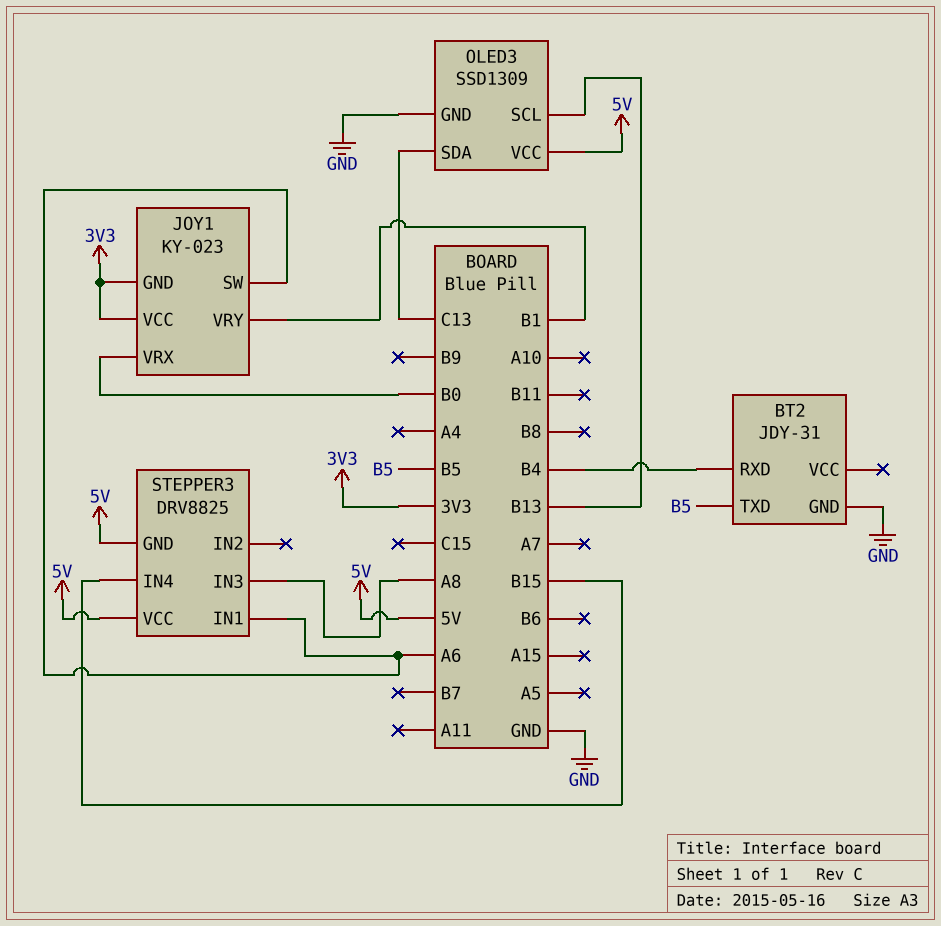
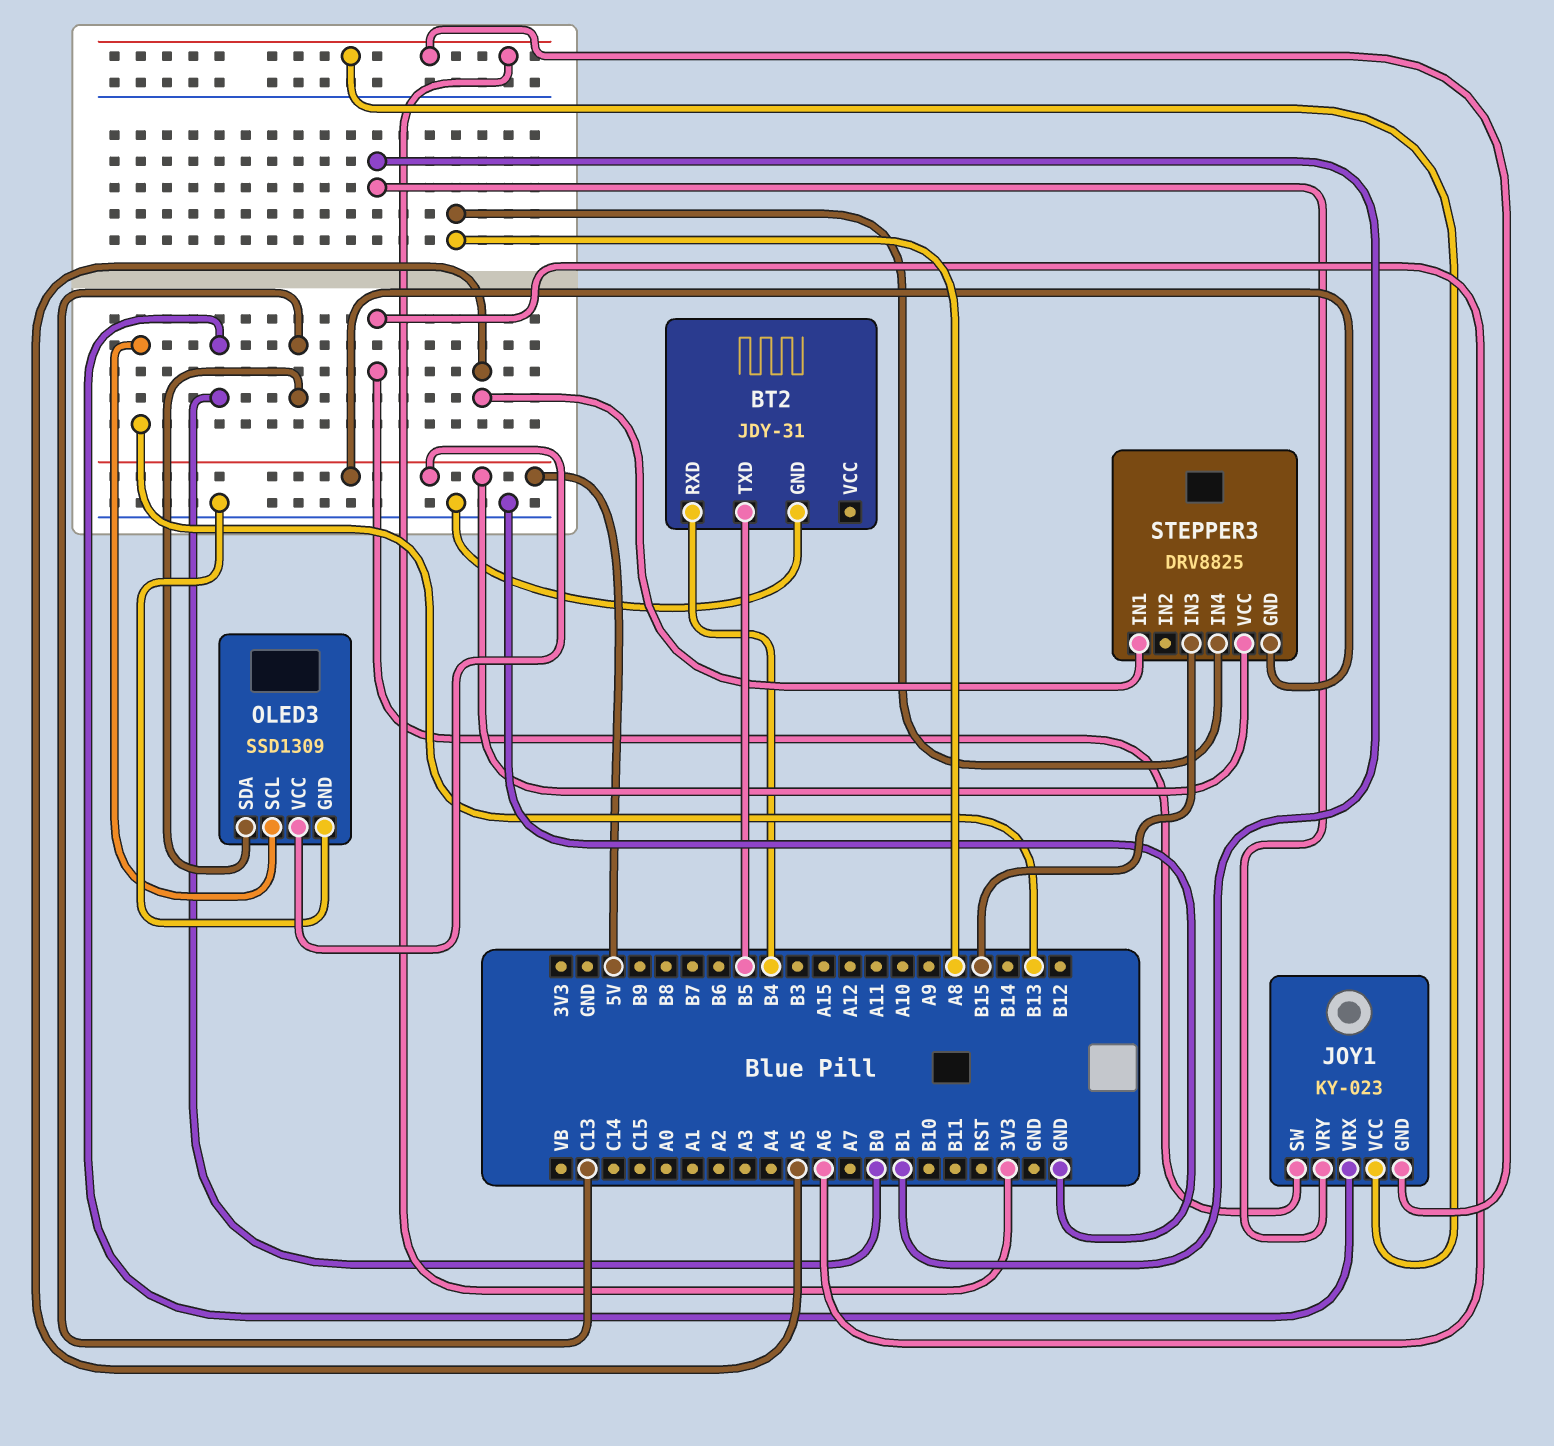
STEPPER3 pin IN1: A6 -> A5
STEPPER3 pin IN3: A8 -> B15
STEPPER3 pin IN4: B15 -> A8

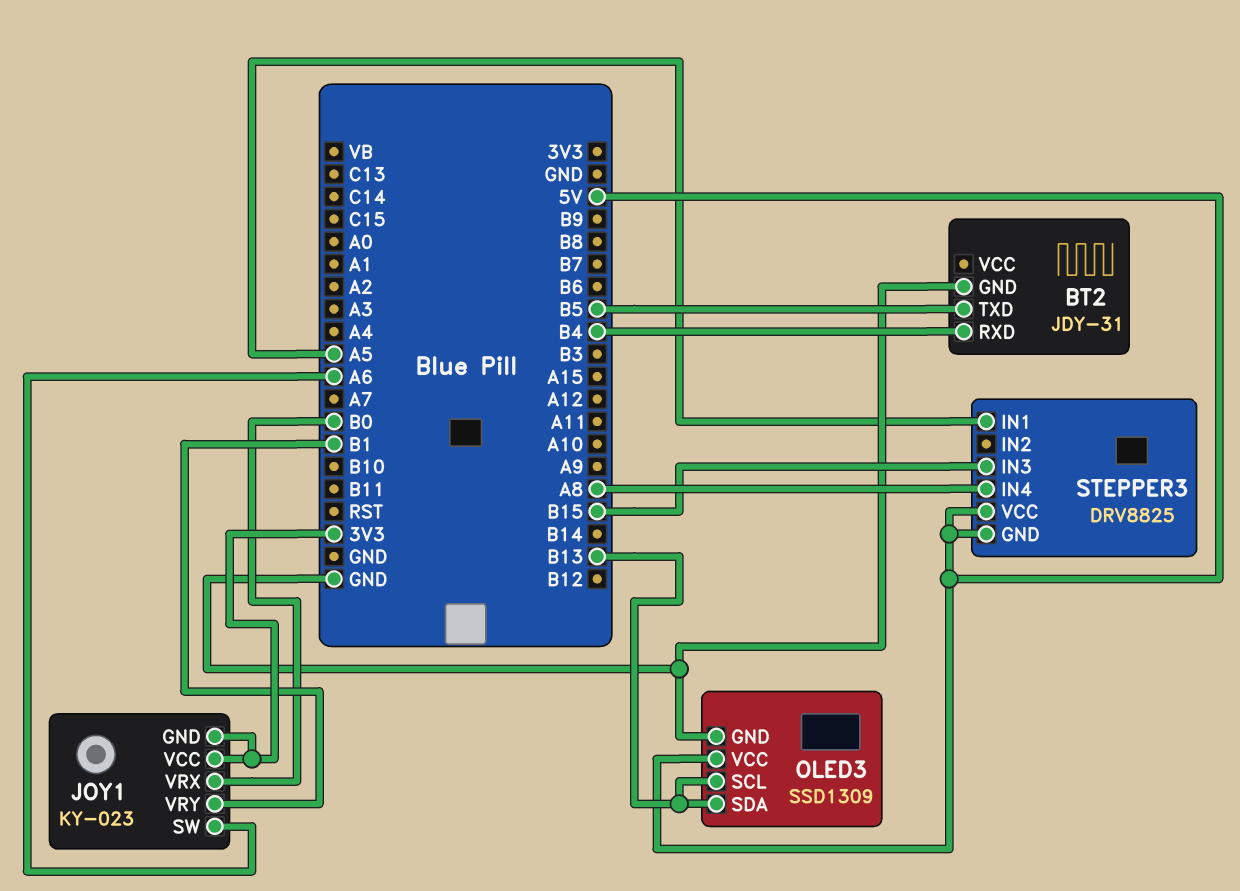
OLED3 pin SDA: C13 -> B13

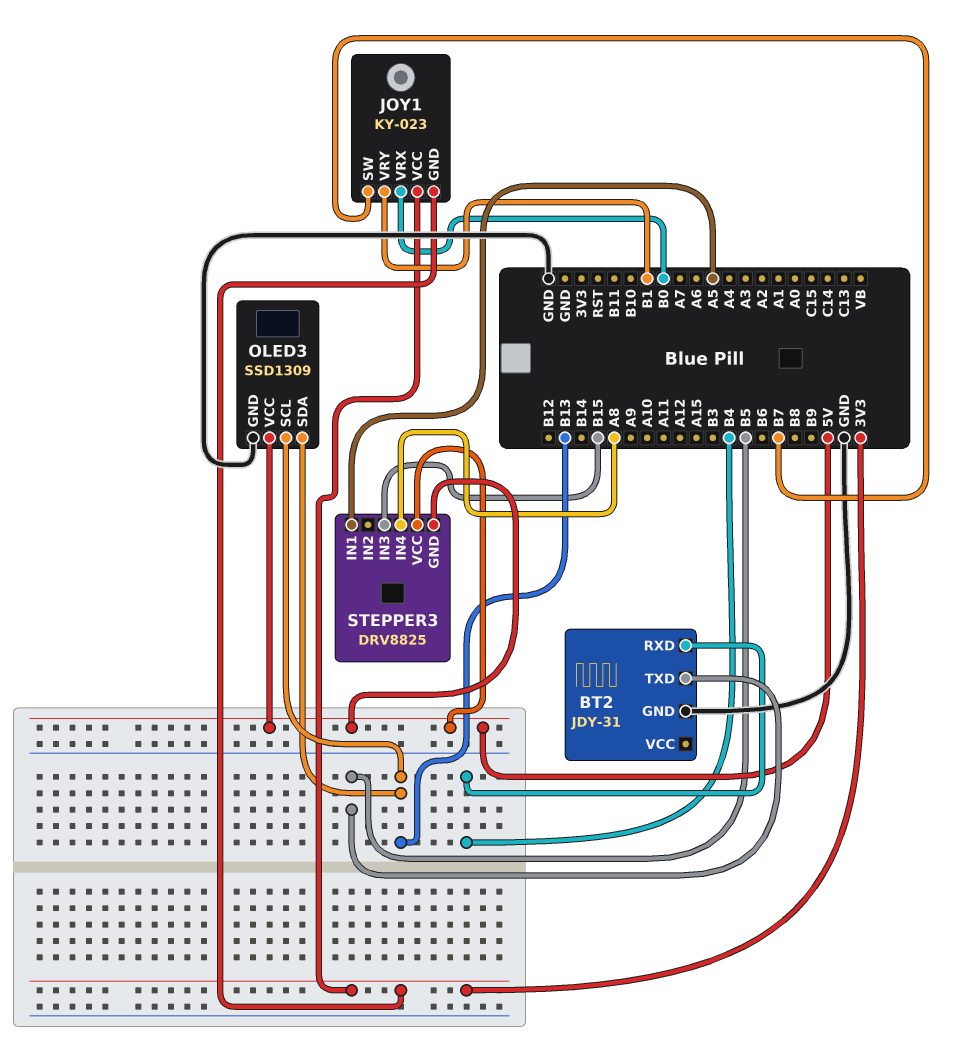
JOY1 pin SW: A6 -> B7

